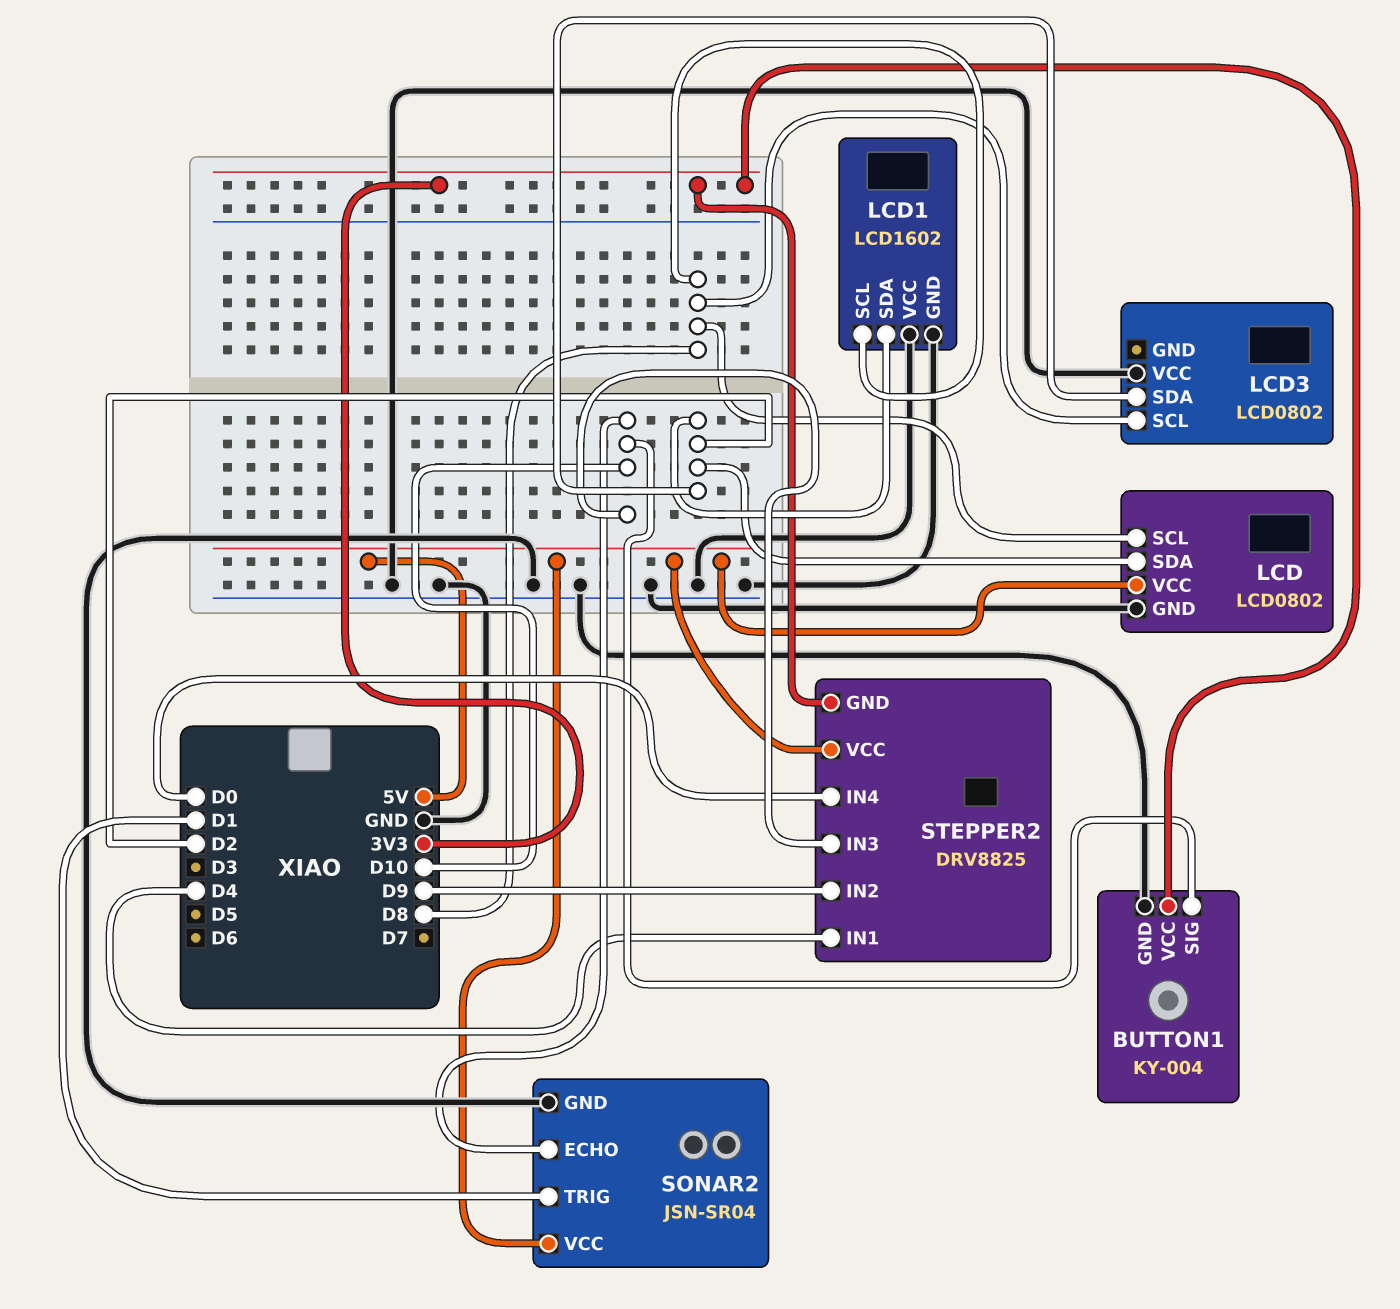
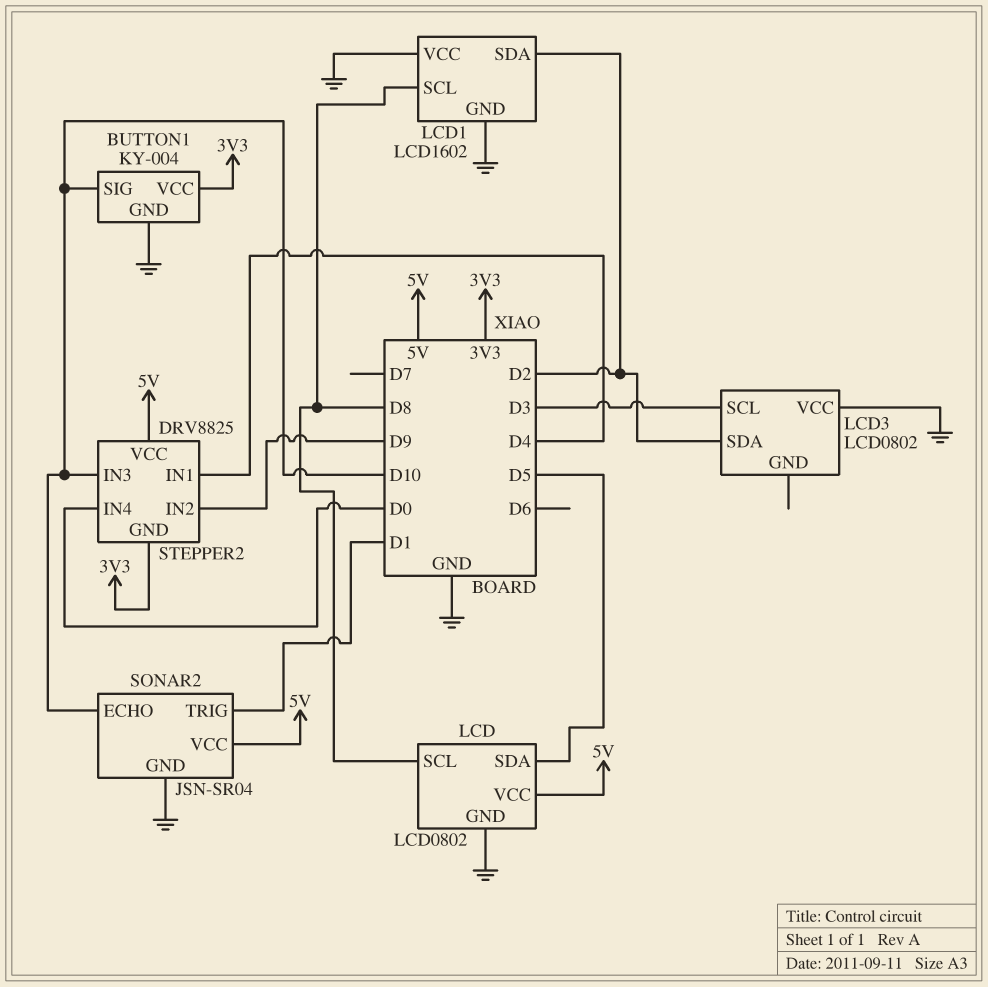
LCD pin SDA: D2 -> D5
LCD3 pin SCL: D8 -> D3

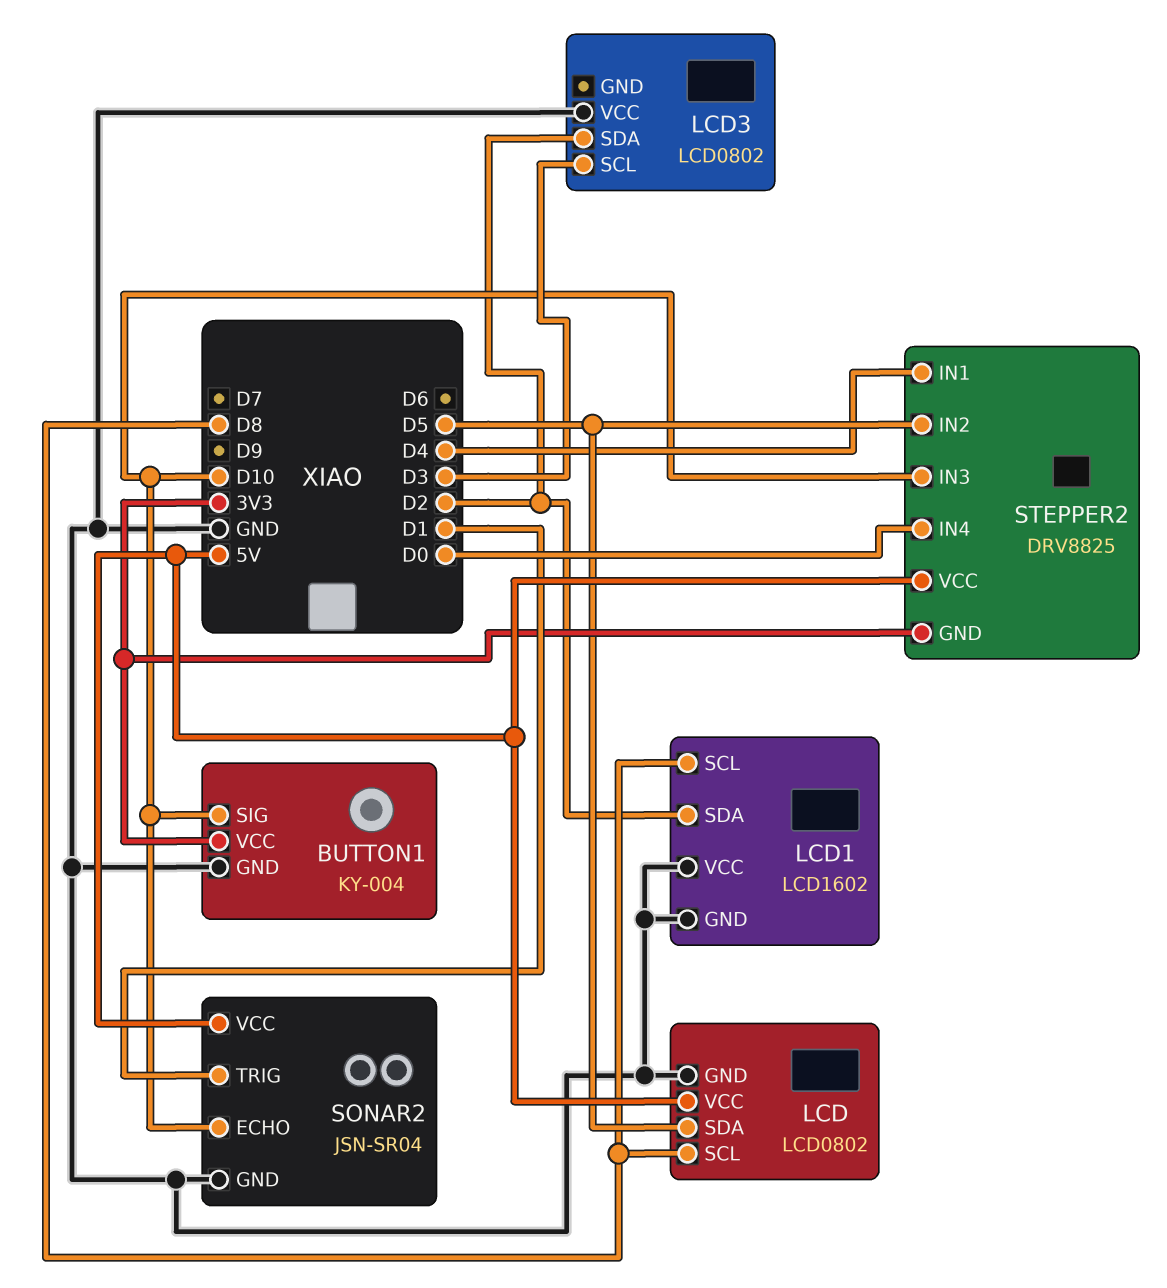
STEPPER2 pin IN2: D9 -> D5

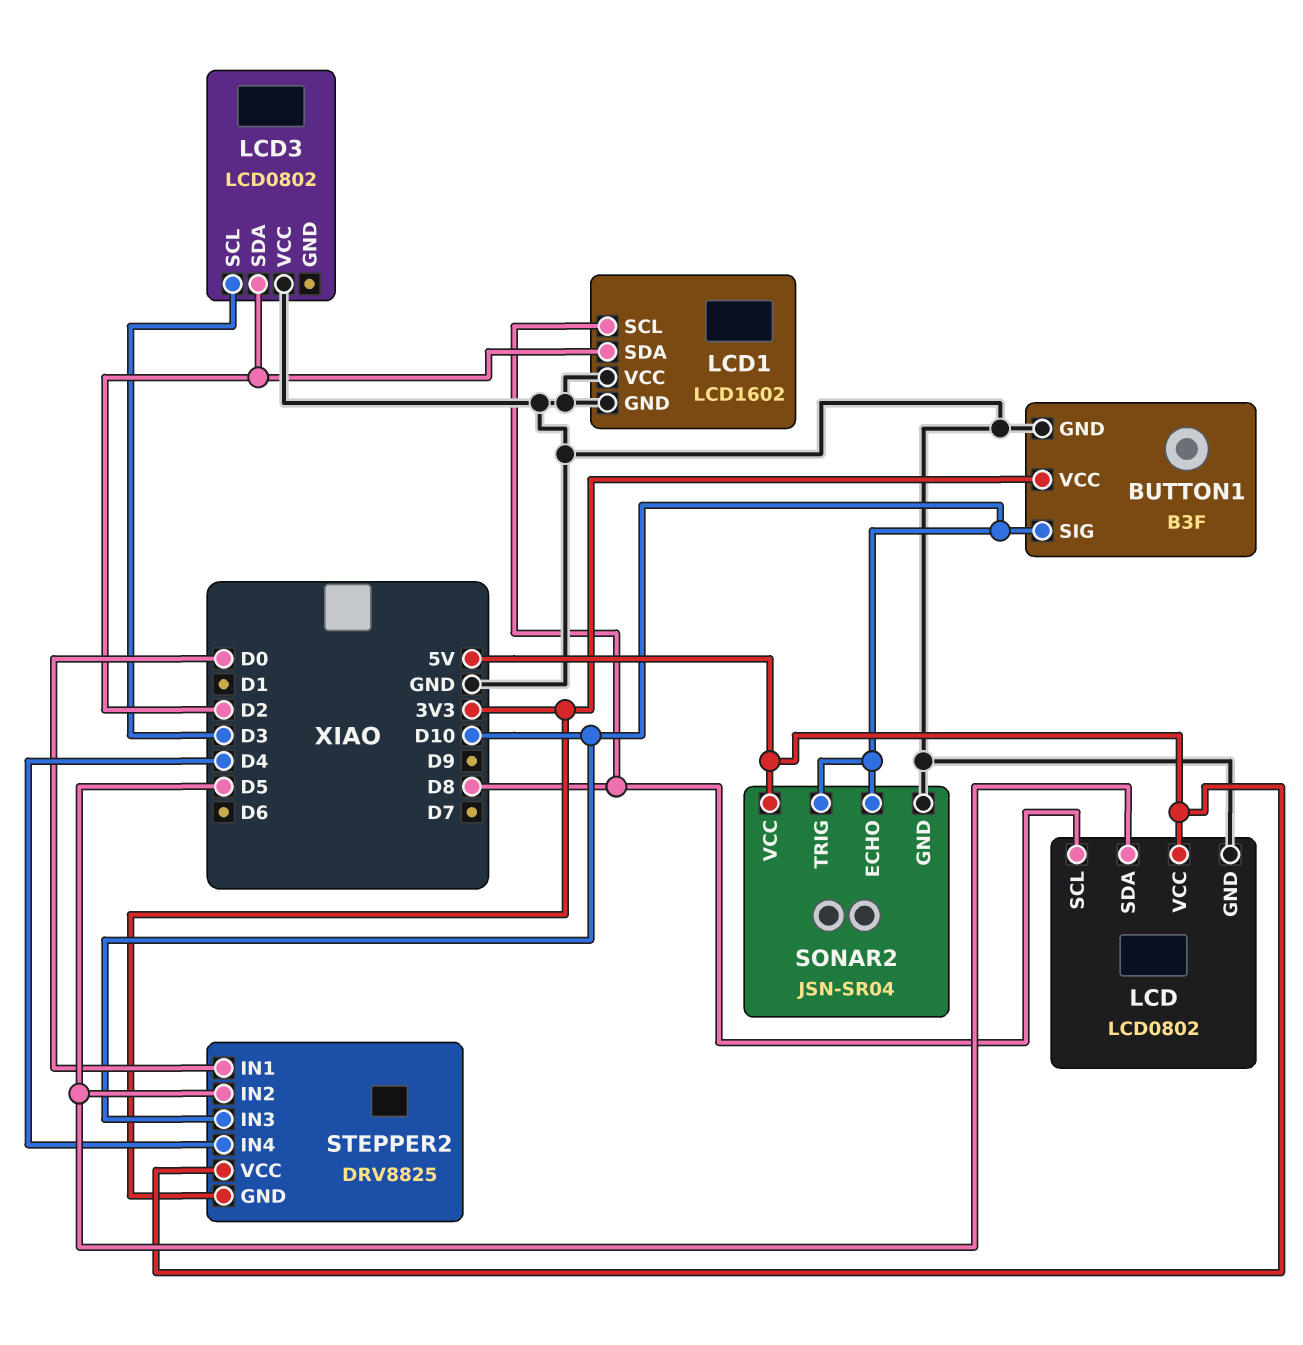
BUTTON1: KY-004 -> B3F
SONAR2 pin TRIG: D1 -> D10
STEPPER2 pin IN1: D4 -> D0
STEPPER2 pin IN4: D0 -> D4

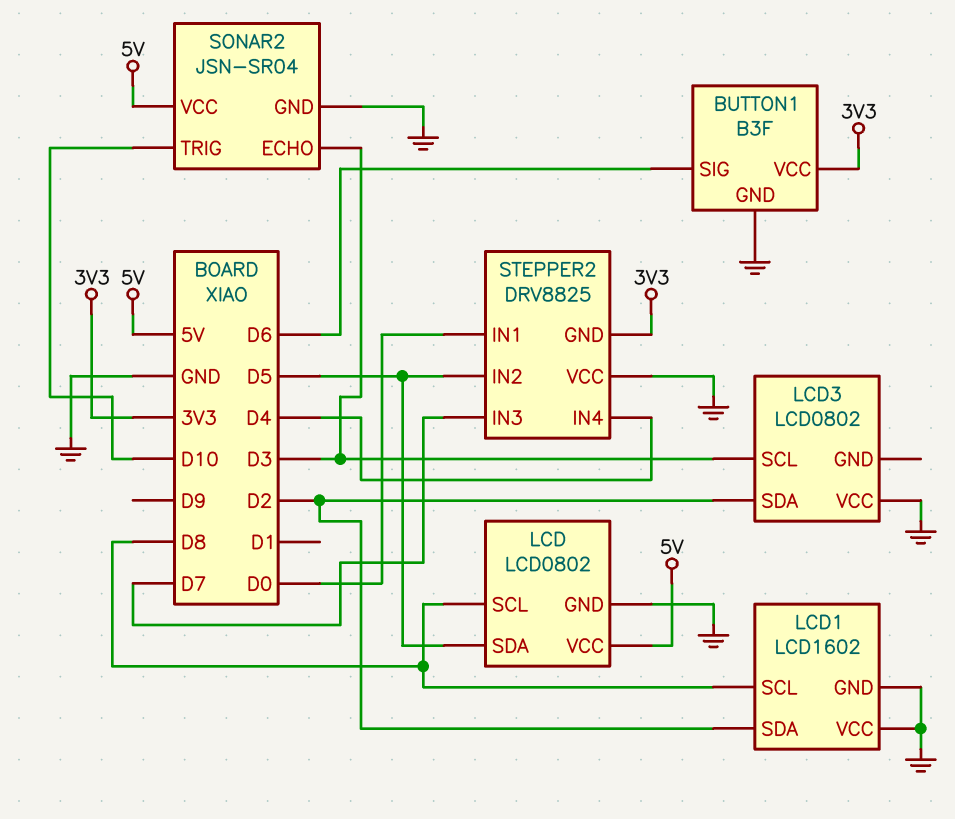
BUTTON1 pin SIG: D10 -> D6
SONAR2 pin ECHO: D10 -> D3
STEPPER2 pin IN3: D10 -> D7
STEPPER2 pin VCC: 5V -> GND

